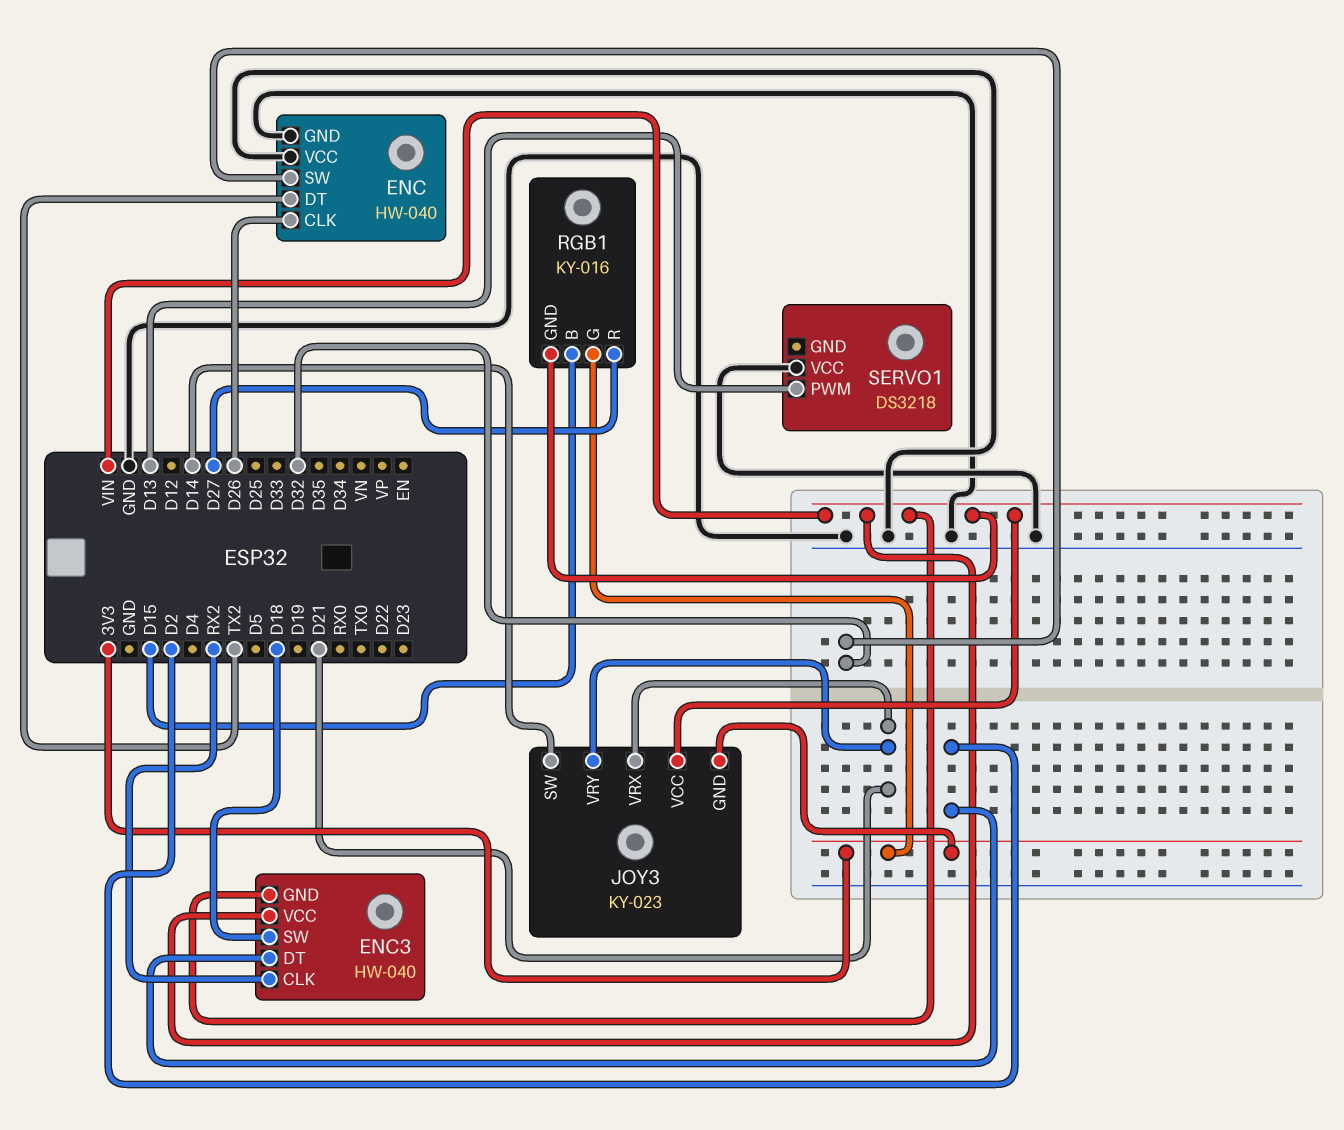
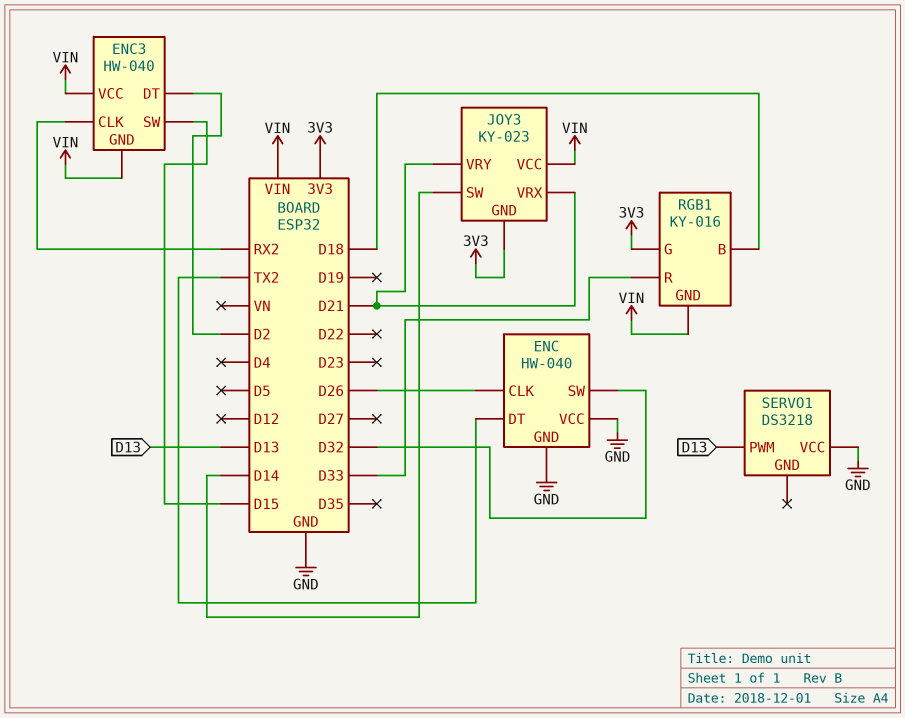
ENC3 pin SW: D18 -> D15
RGB1 pin B: D15 -> D18
RGB1 pin R: D27 -> D33

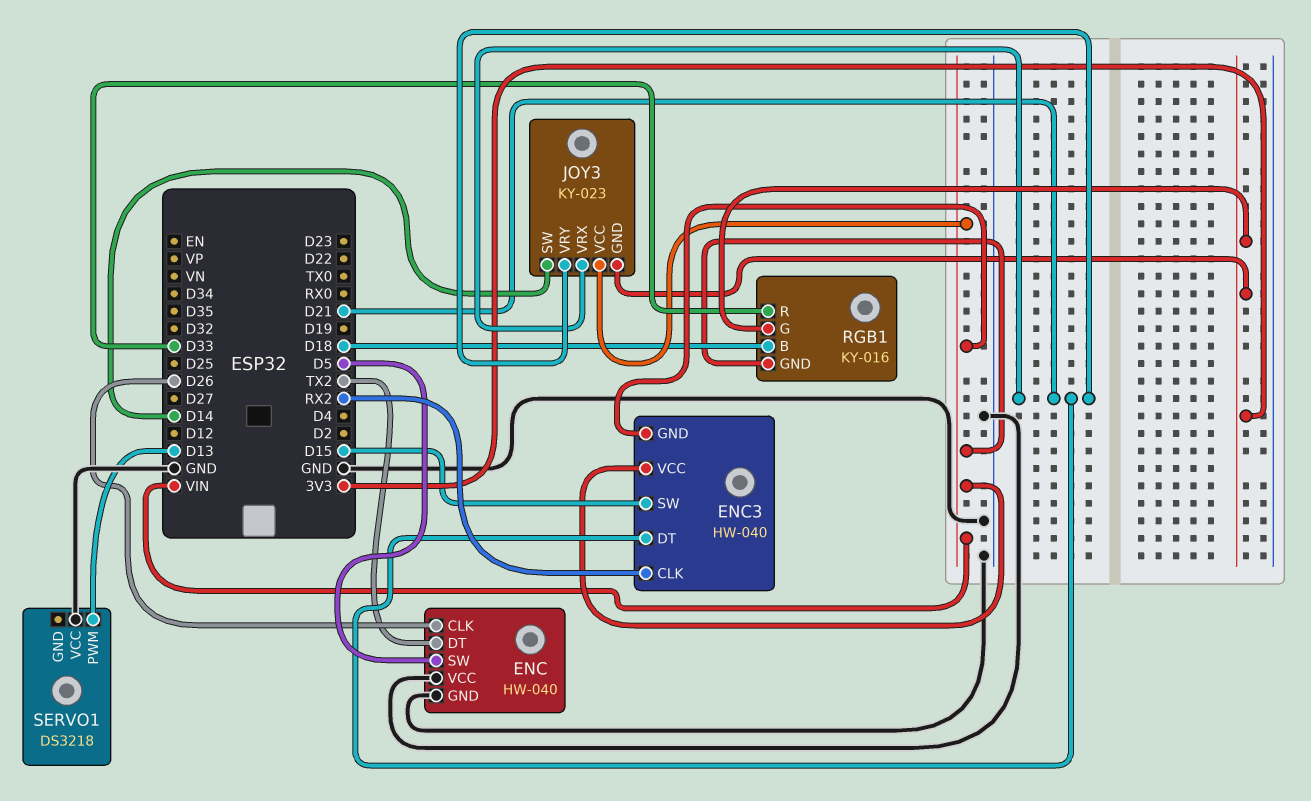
ENC pin SW: D32 -> D5
ENC3 pin DT: D2 -> D21

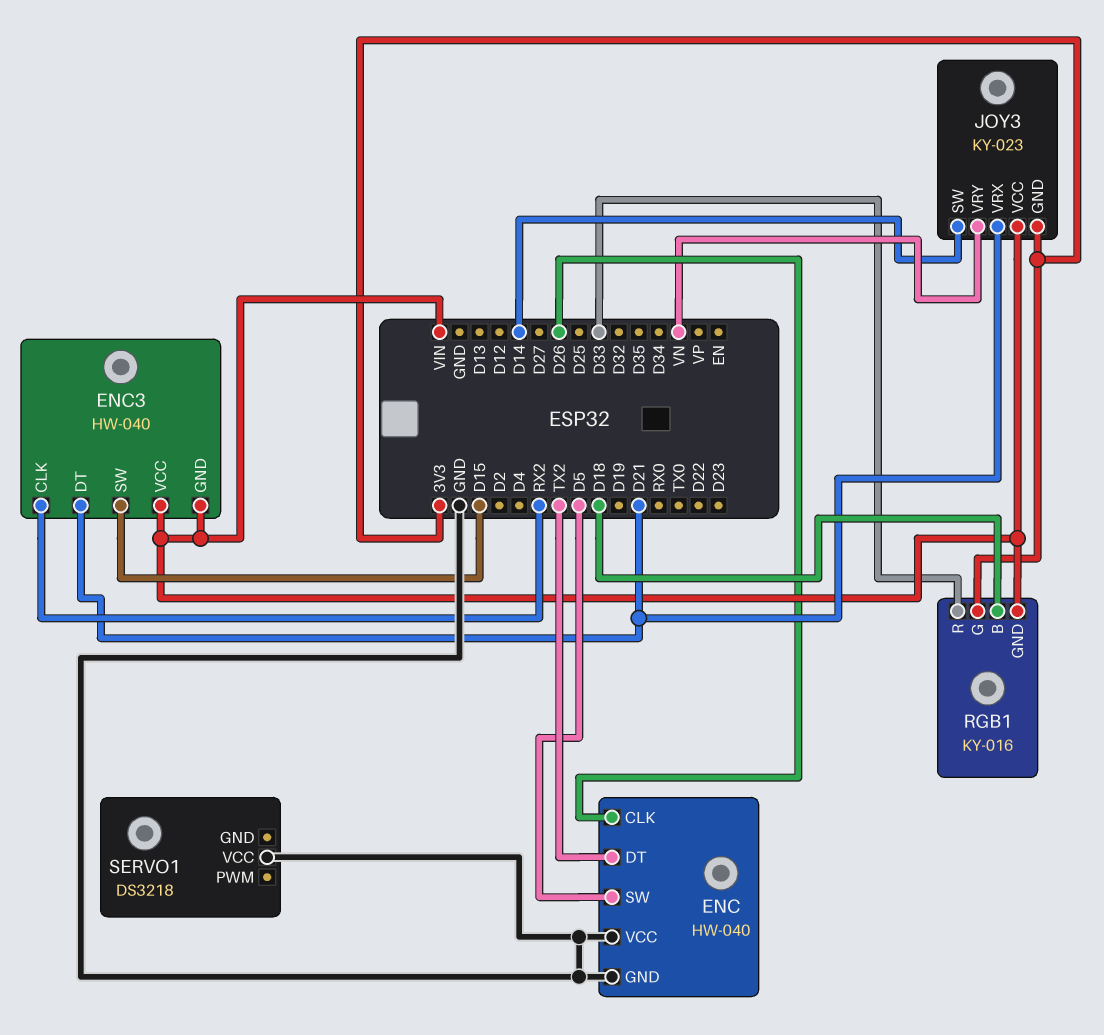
JOY3 pin VRY: D21 -> VN
SERVO1 pin PWM: D13 -> none

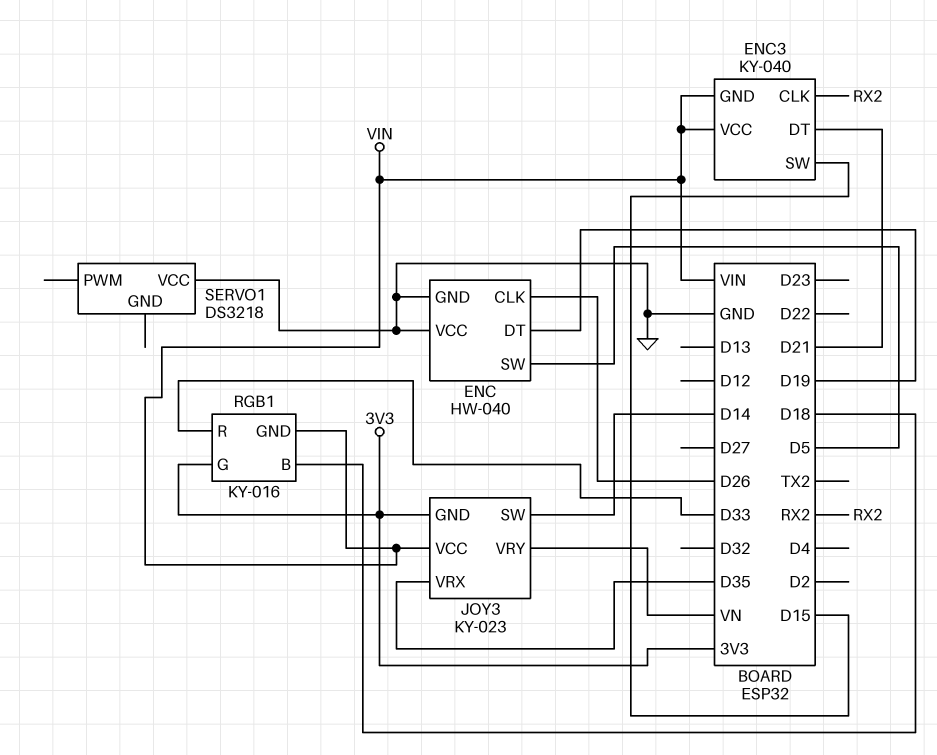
ENC pin DT: TX2 -> D19
ENC3: HW-040 -> KY-040
JOY3 pin VRX: D21 -> D35

